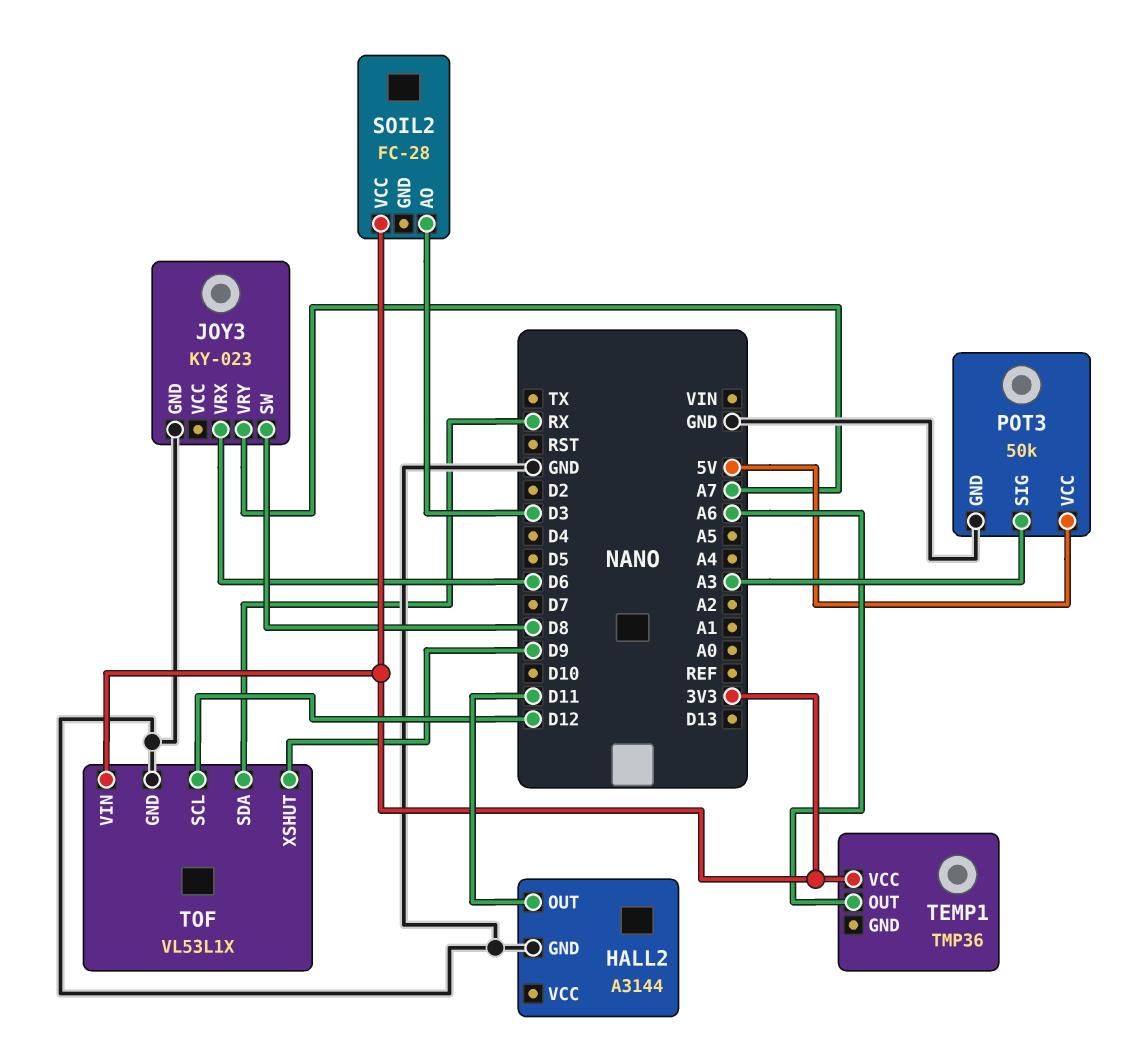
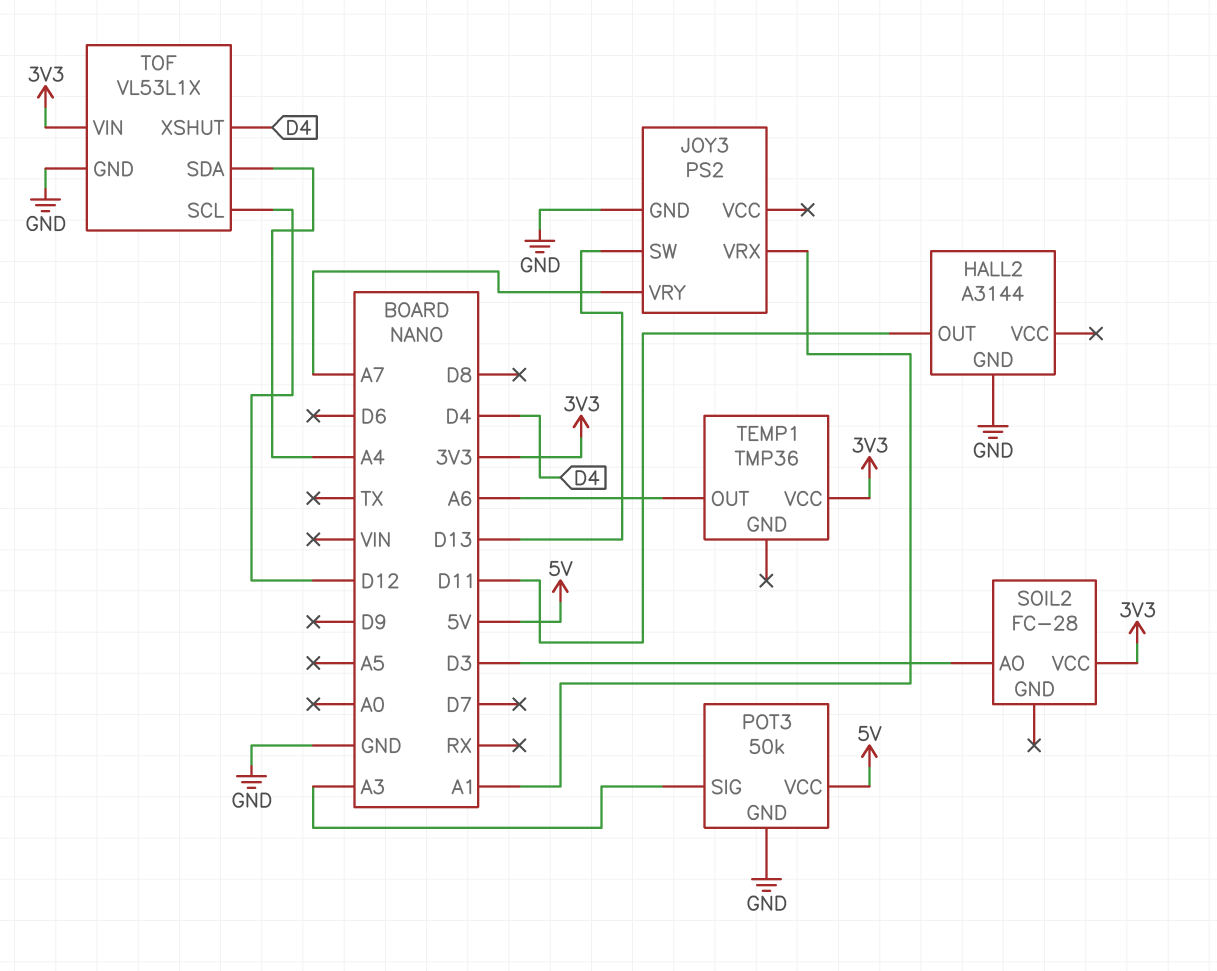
JOY3: KY-023 -> PS2
JOY3 pin SW: D8 -> D13
JOY3 pin VRX: D6 -> A1
TOF pin SDA: RX -> A4
TOF pin XSHUT: D9 -> D4

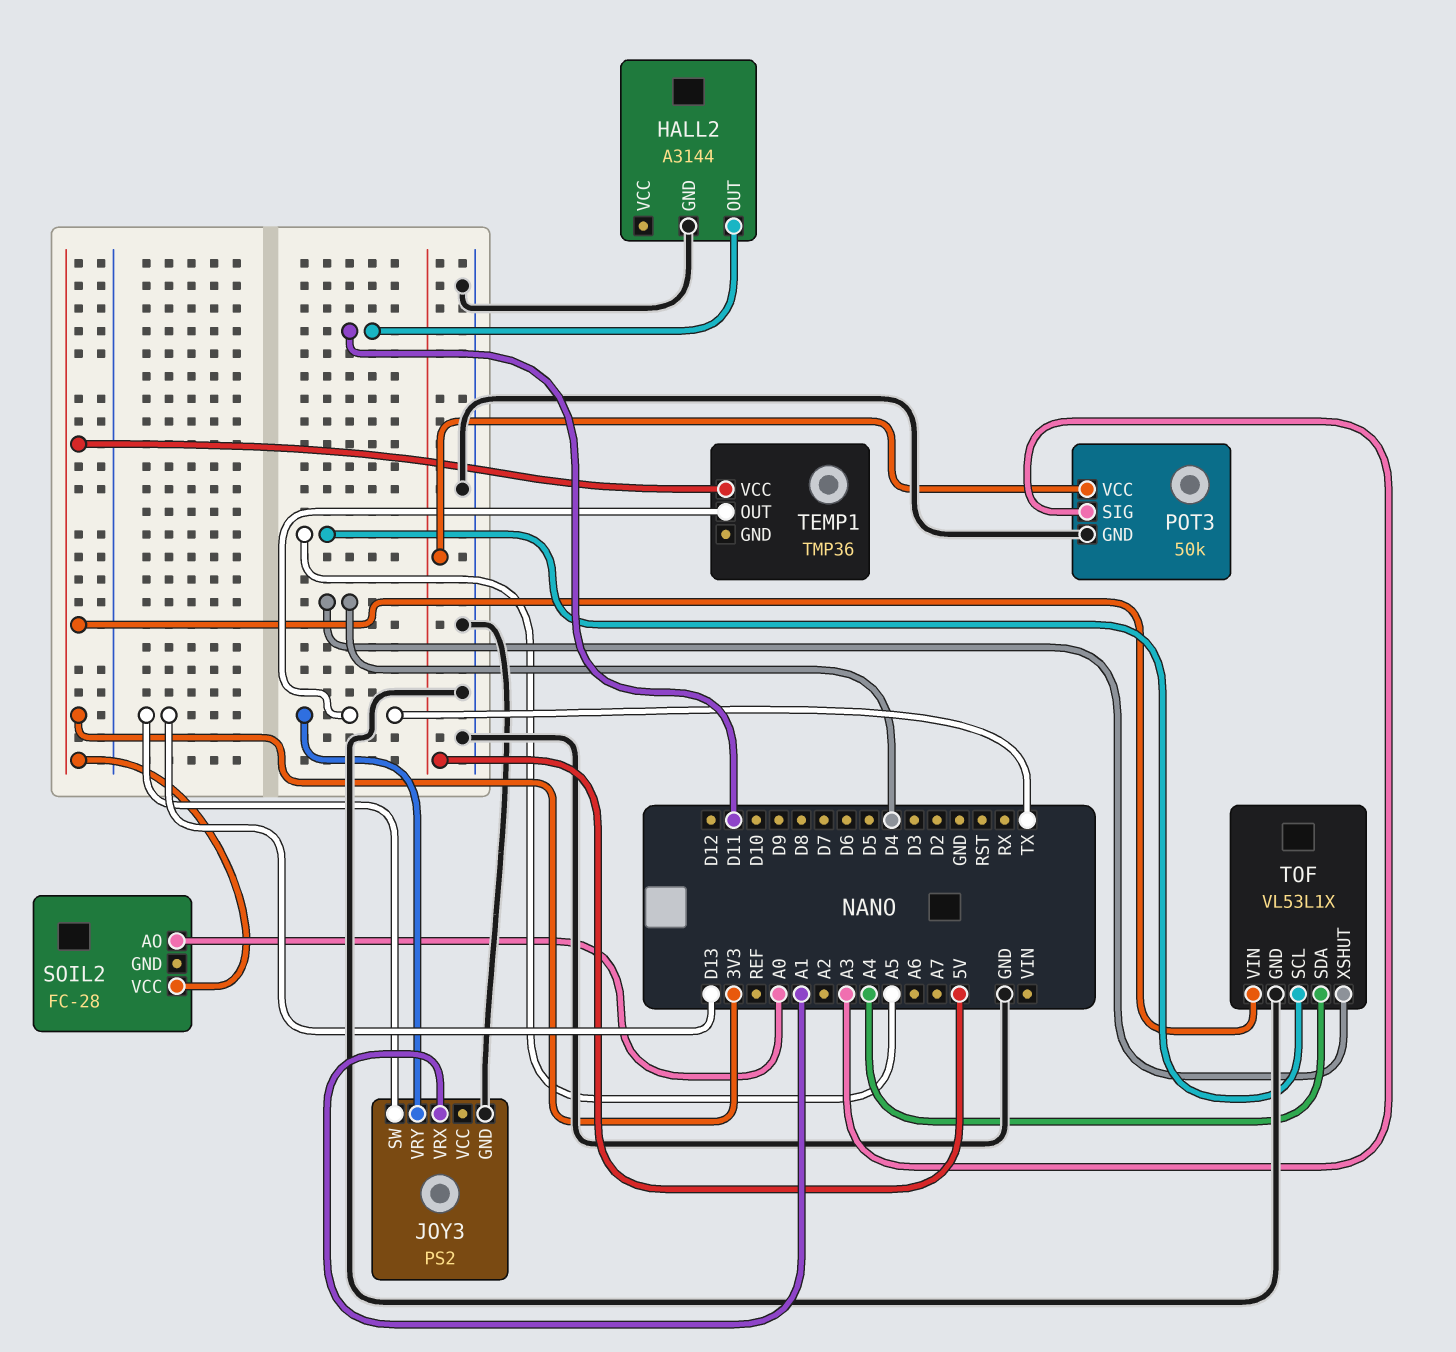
JOY3 pin VRY: A7 -> TX
SOIL2 pin AO: D3 -> A0
TEMP1 pin OUT: A6 -> TX
TOF pin SCL: D12 -> A5

